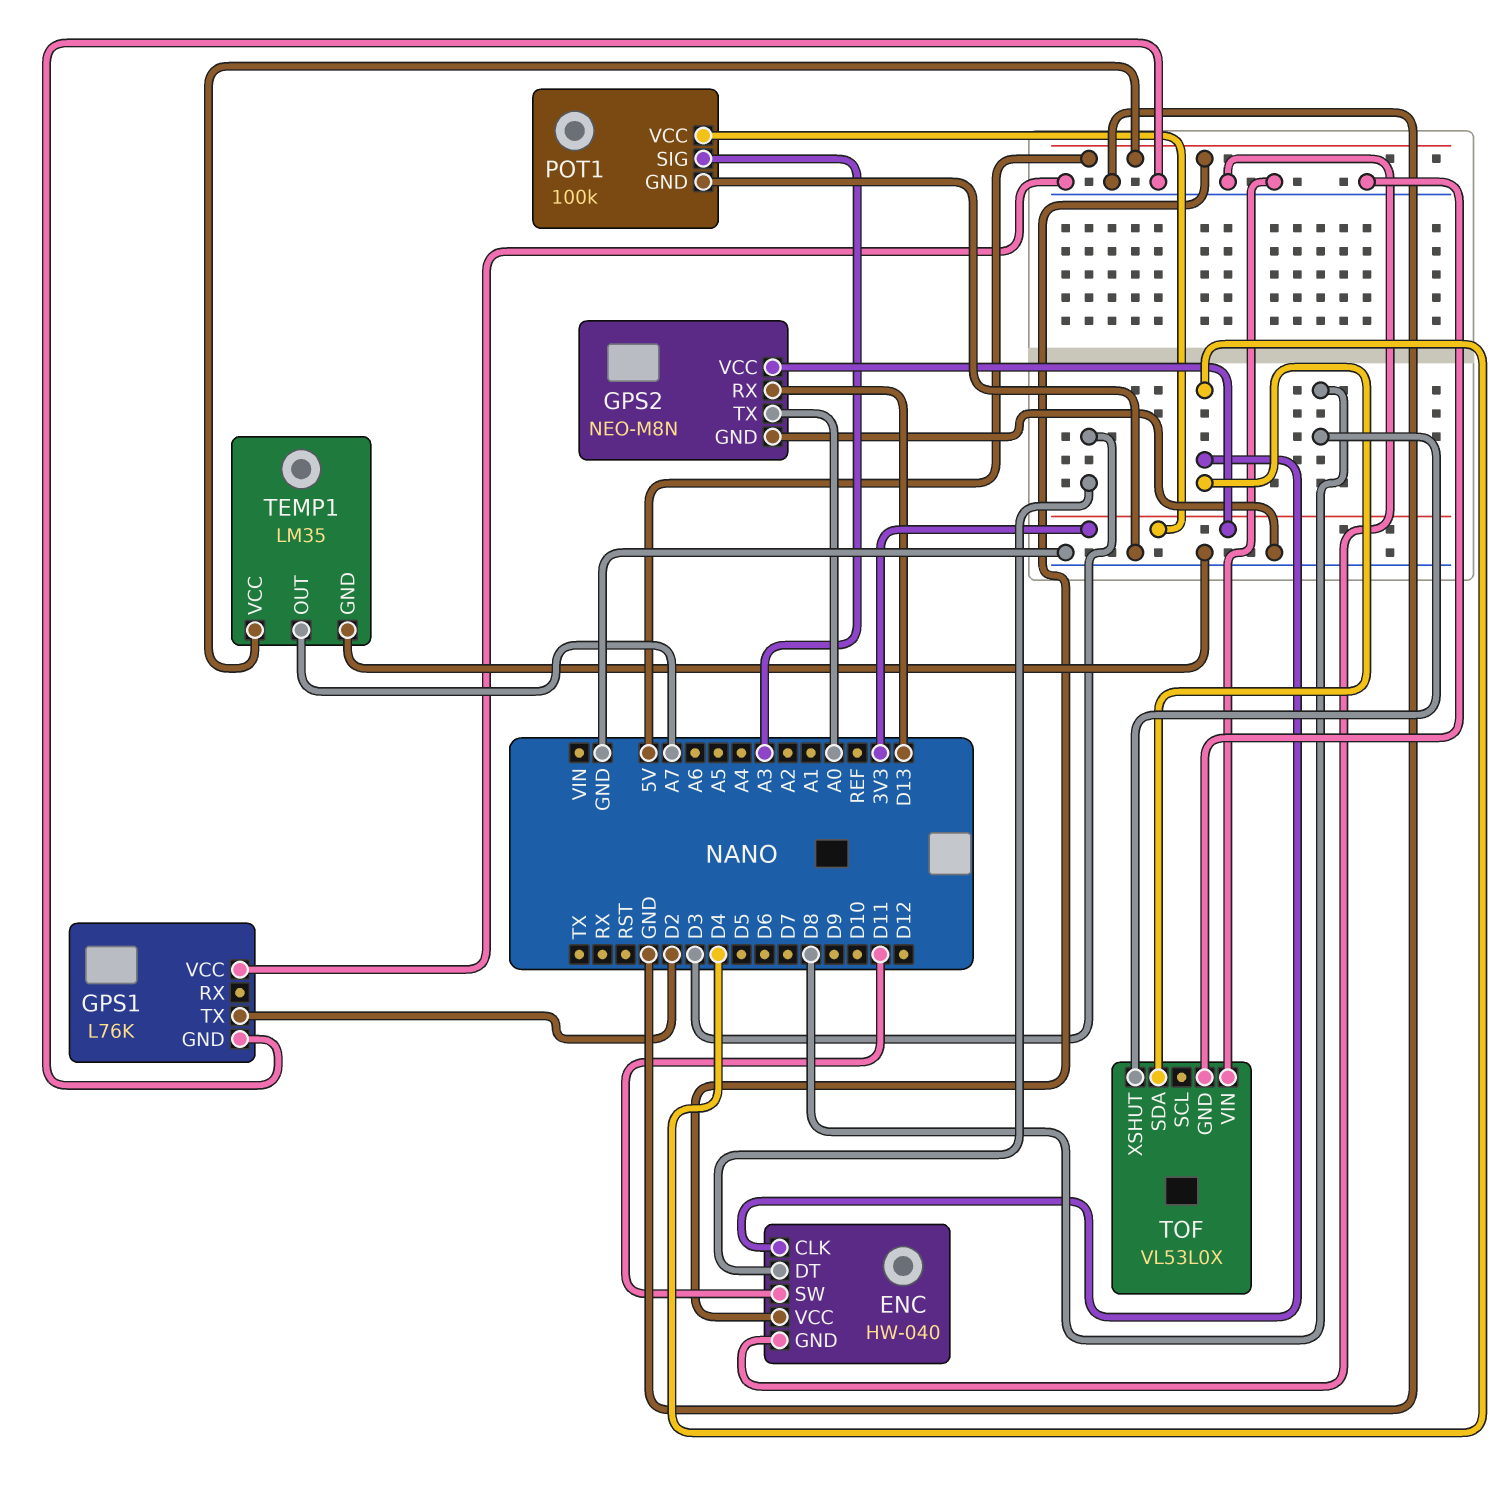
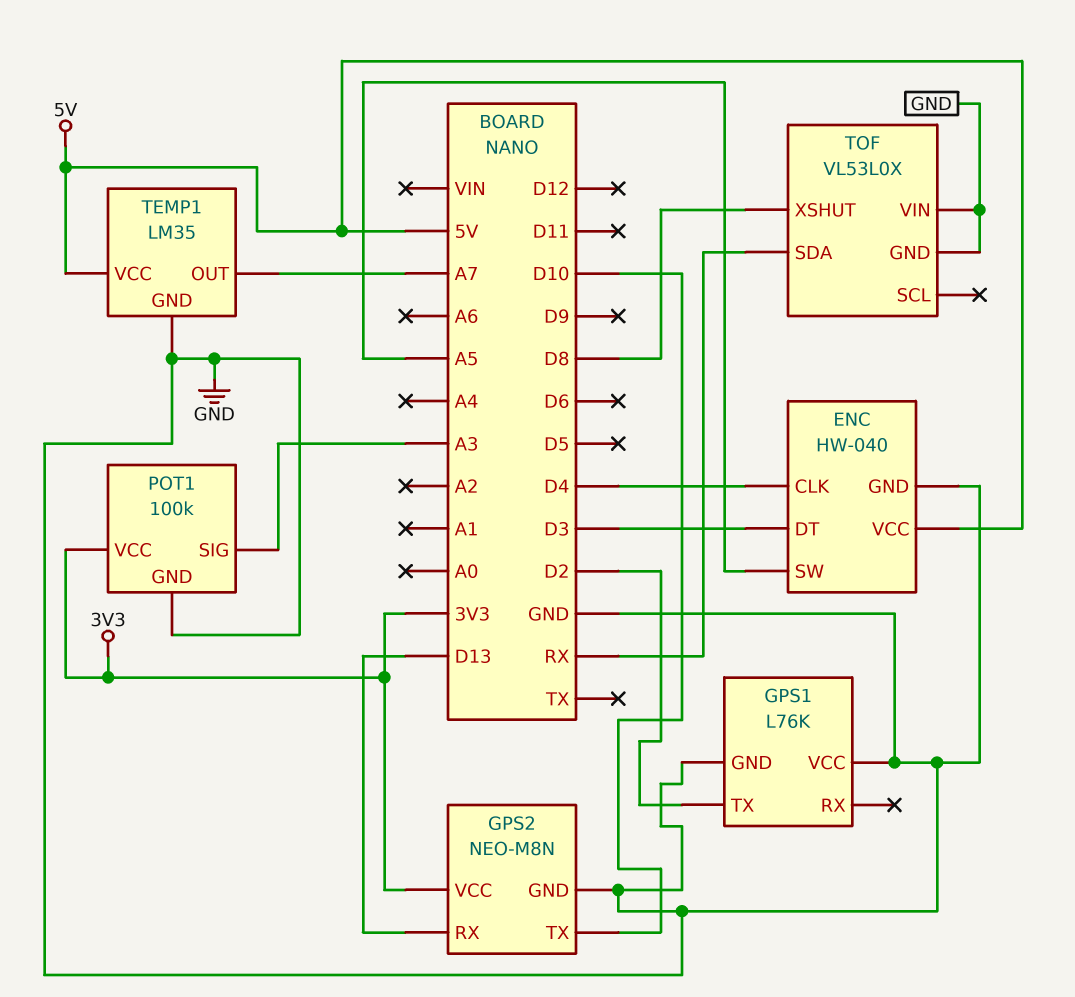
ENC pin SW: D11 -> A5
GPS2 pin TX: A0 -> D10
TOF pin SDA: D4 -> RX

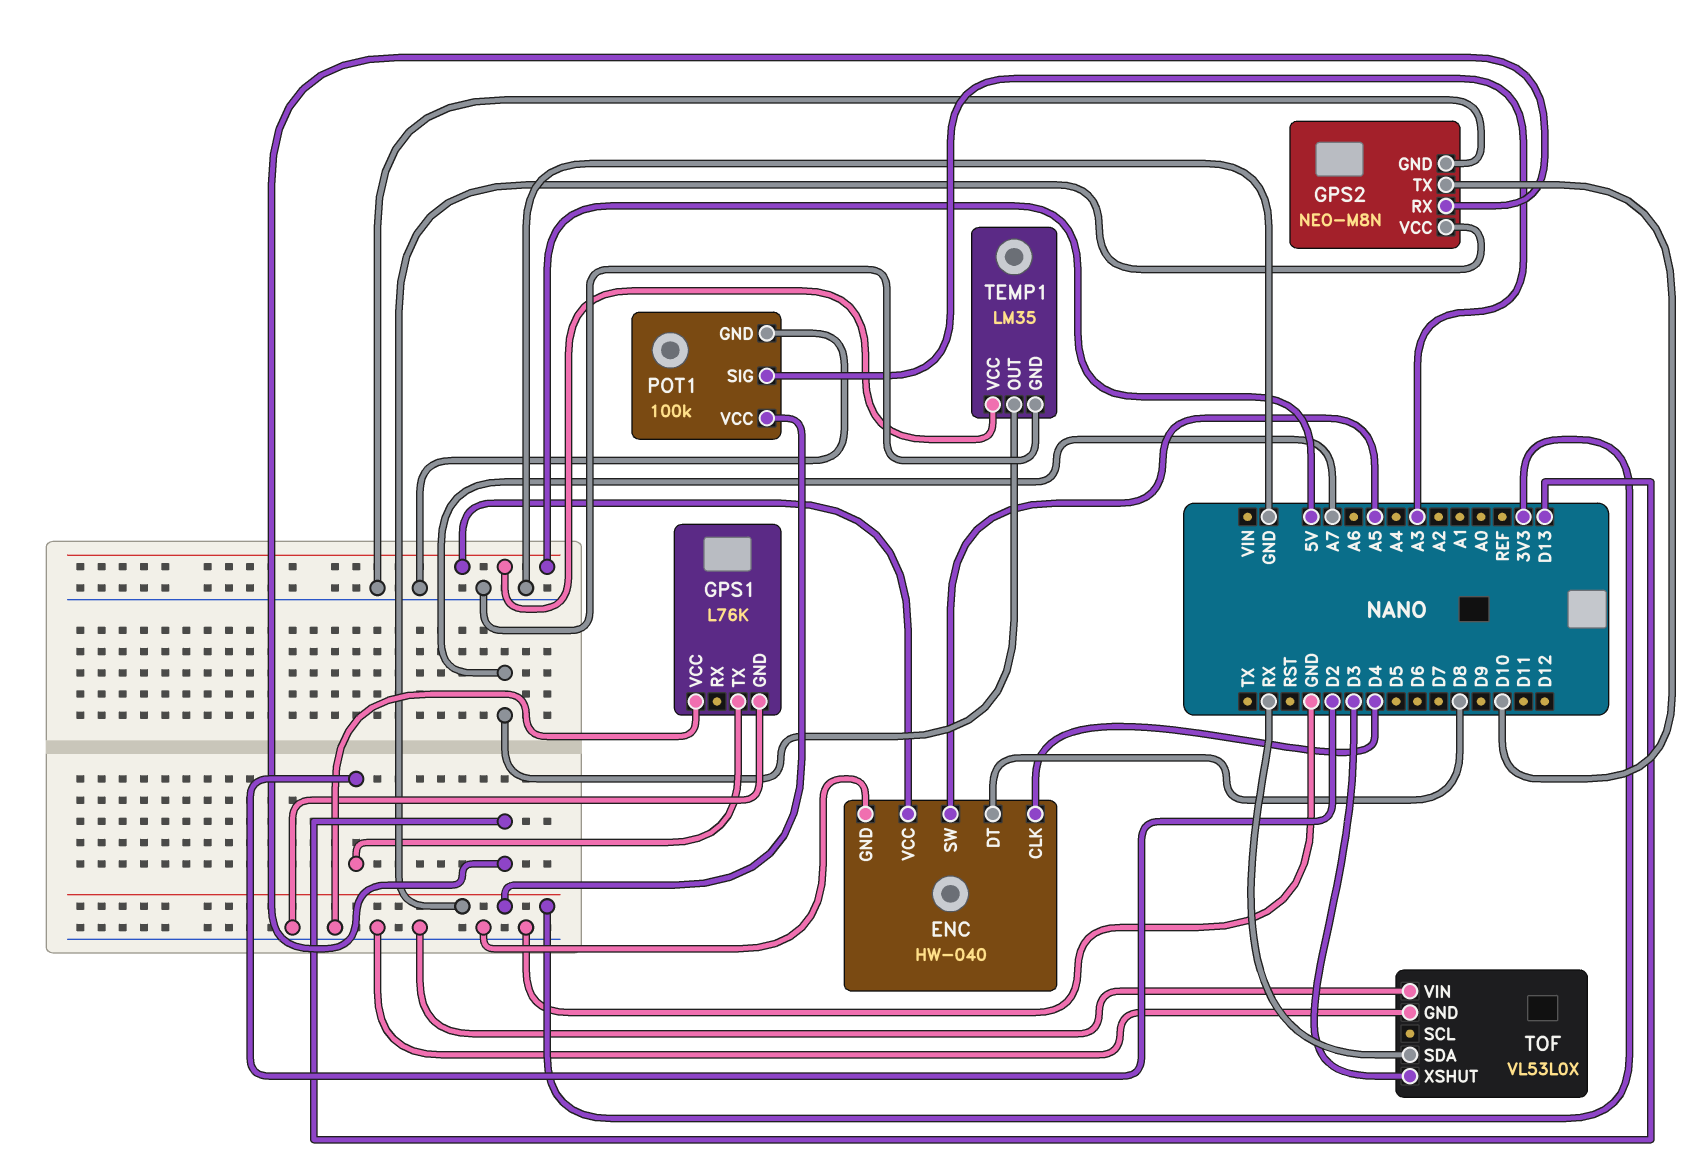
ENC pin DT: D3 -> D8
TOF pin XSHUT: D8 -> D3

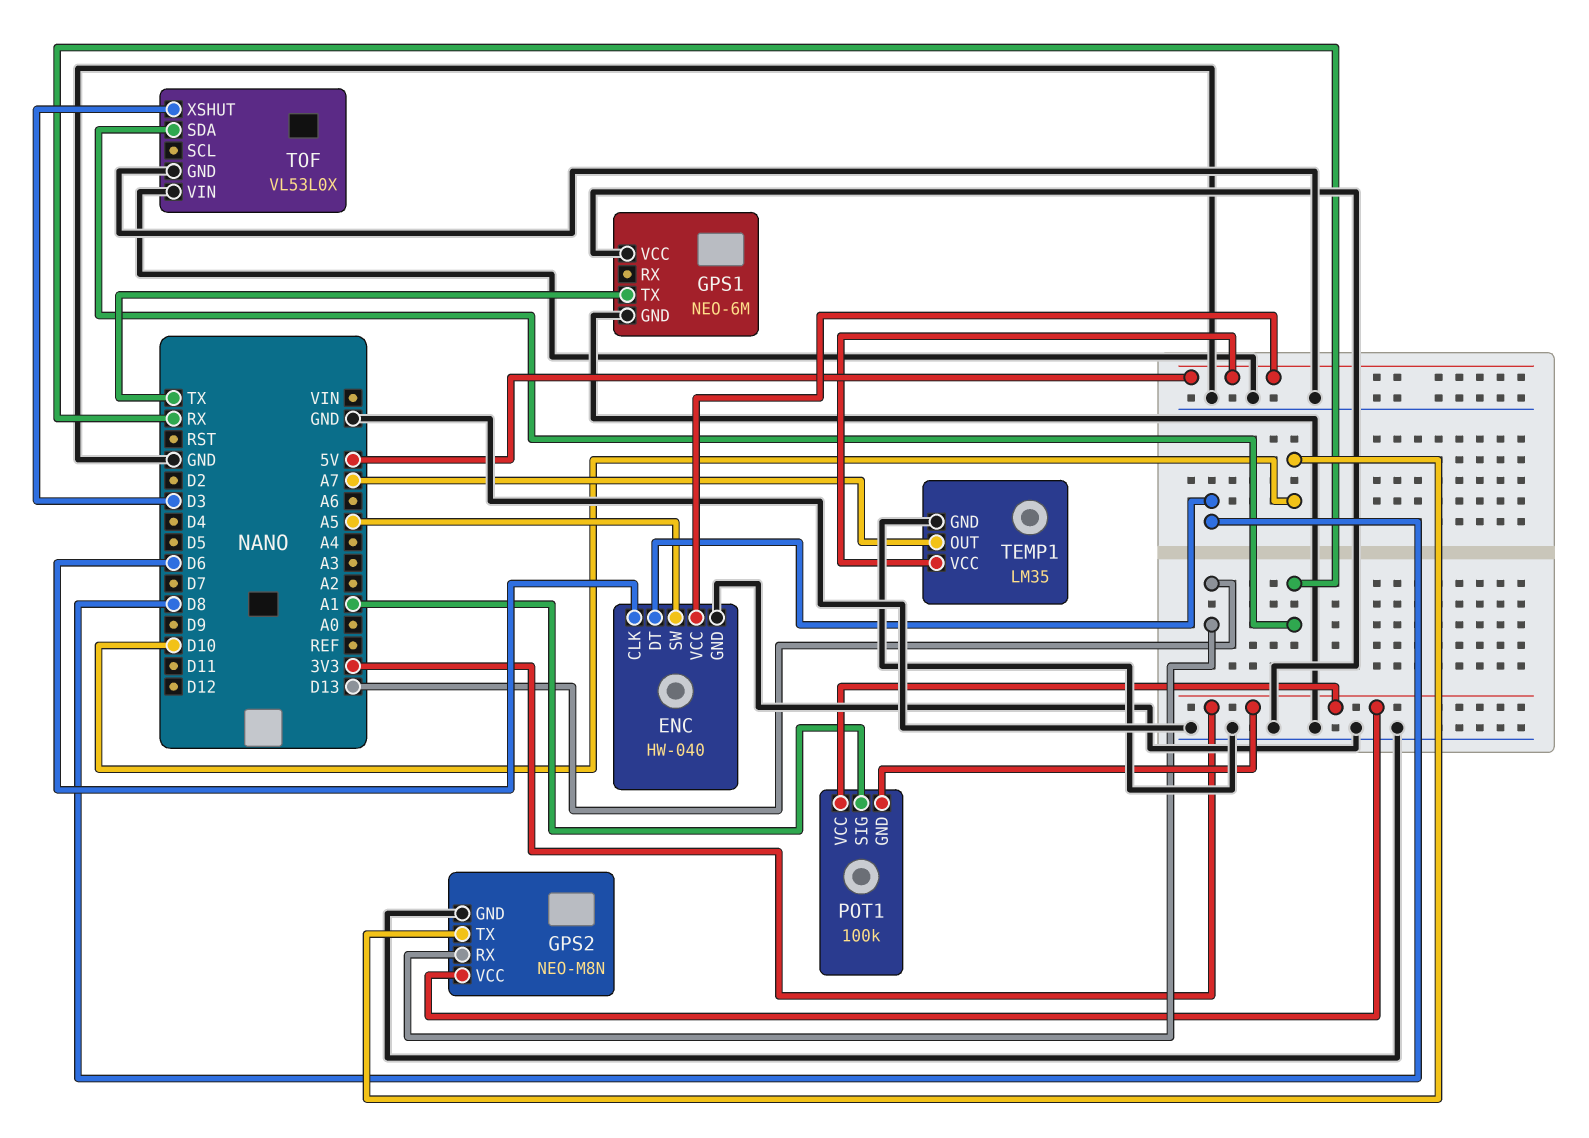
ENC pin CLK: D4 -> D6
GPS1: L76K -> NEO-6M
GPS1 pin TX: D2 -> TX
POT1 pin GND: GND -> 3V3
POT1 pin SIG: A3 -> A1

